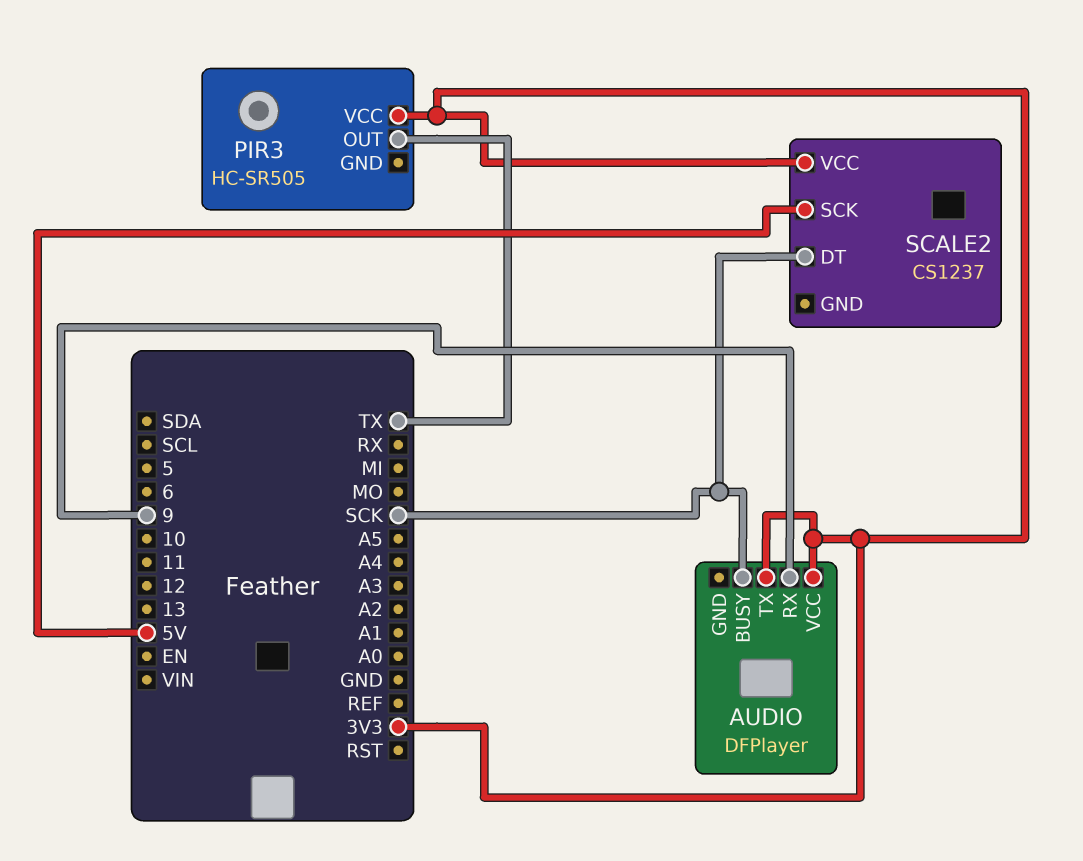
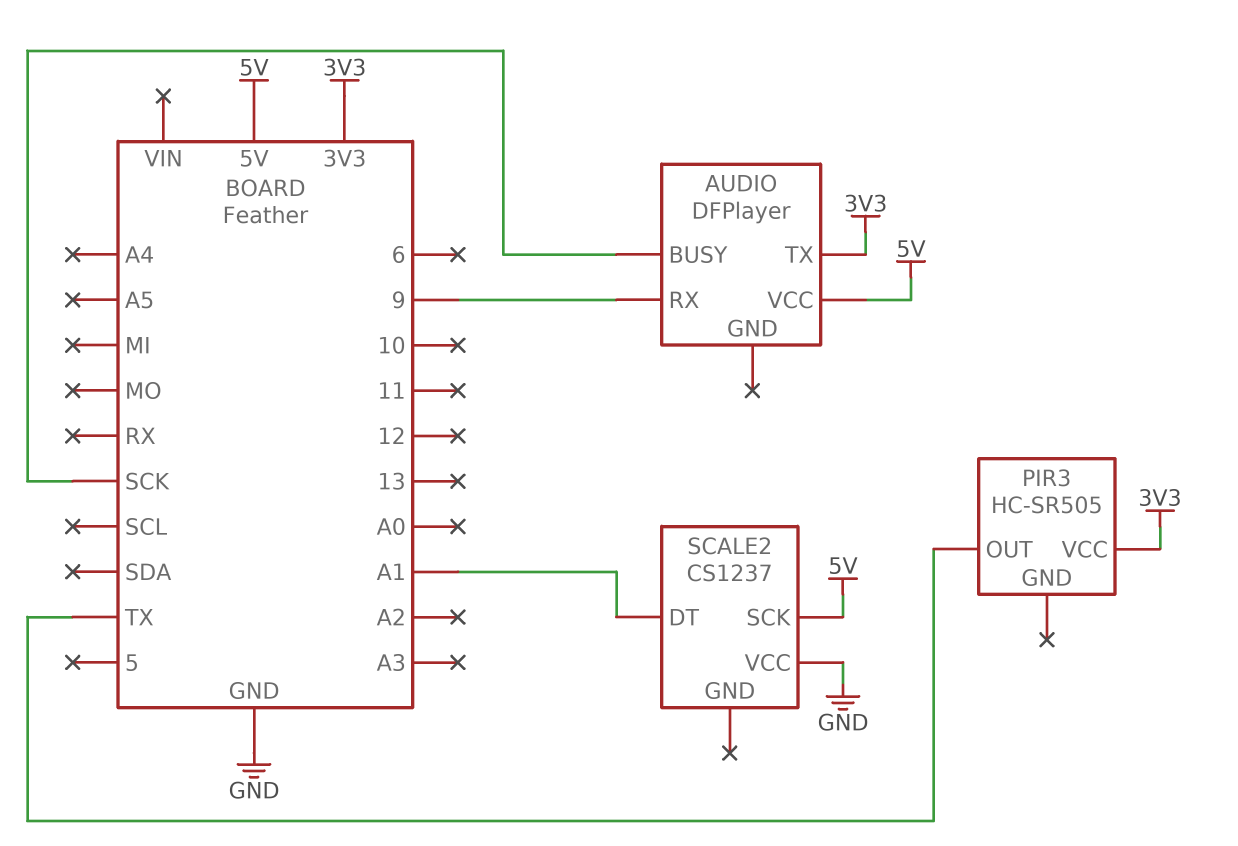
AUDIO pin VCC: 3V3 -> 5V
SCALE2 pin DT: SCK -> A1
SCALE2 pin VCC: 3V3 -> GND

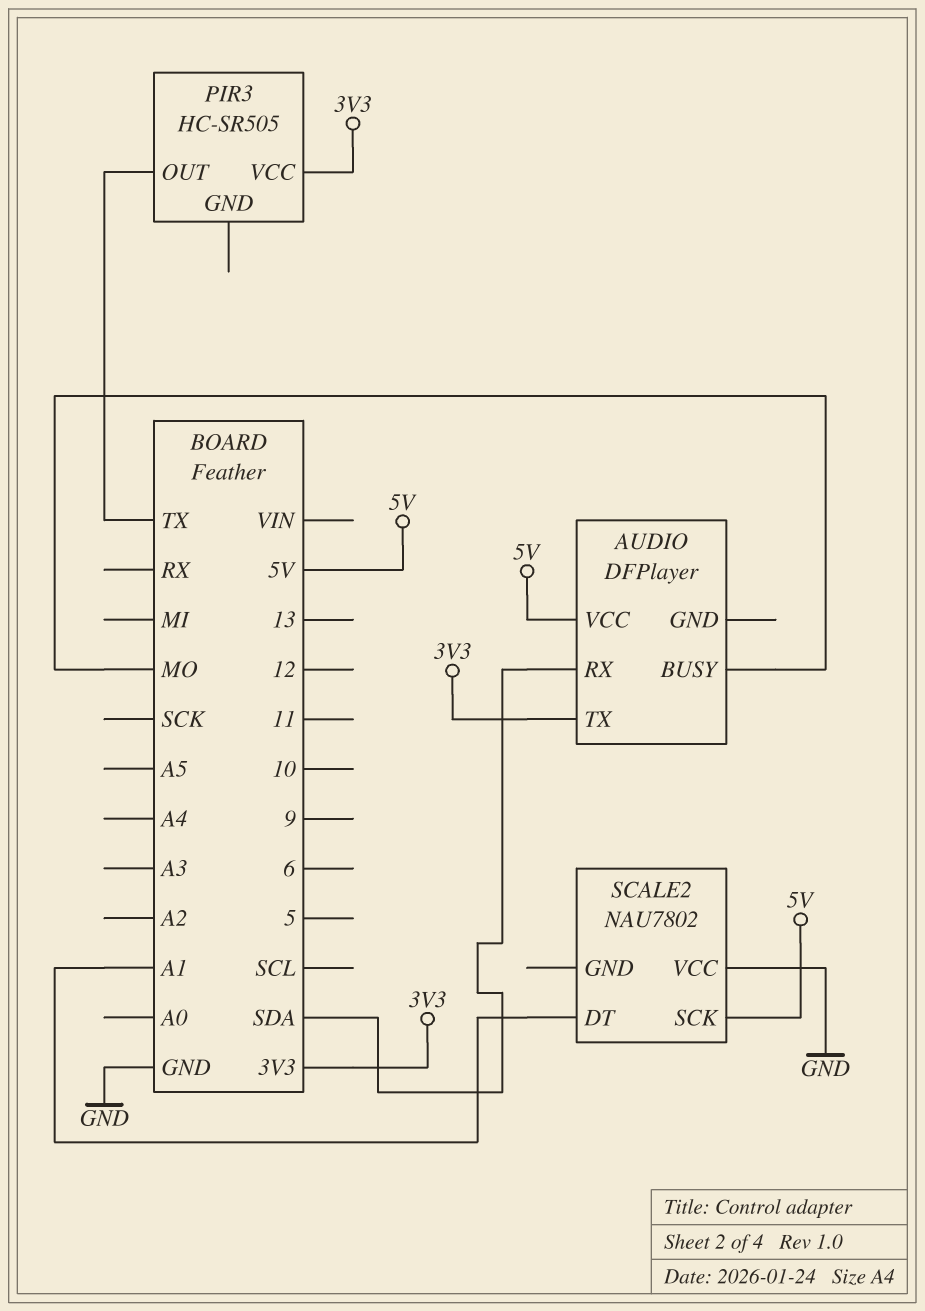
AUDIO pin BUSY: SCK -> MO
AUDIO pin RX: 9 -> SDA
SCALE2: CS1237 -> NAU7802

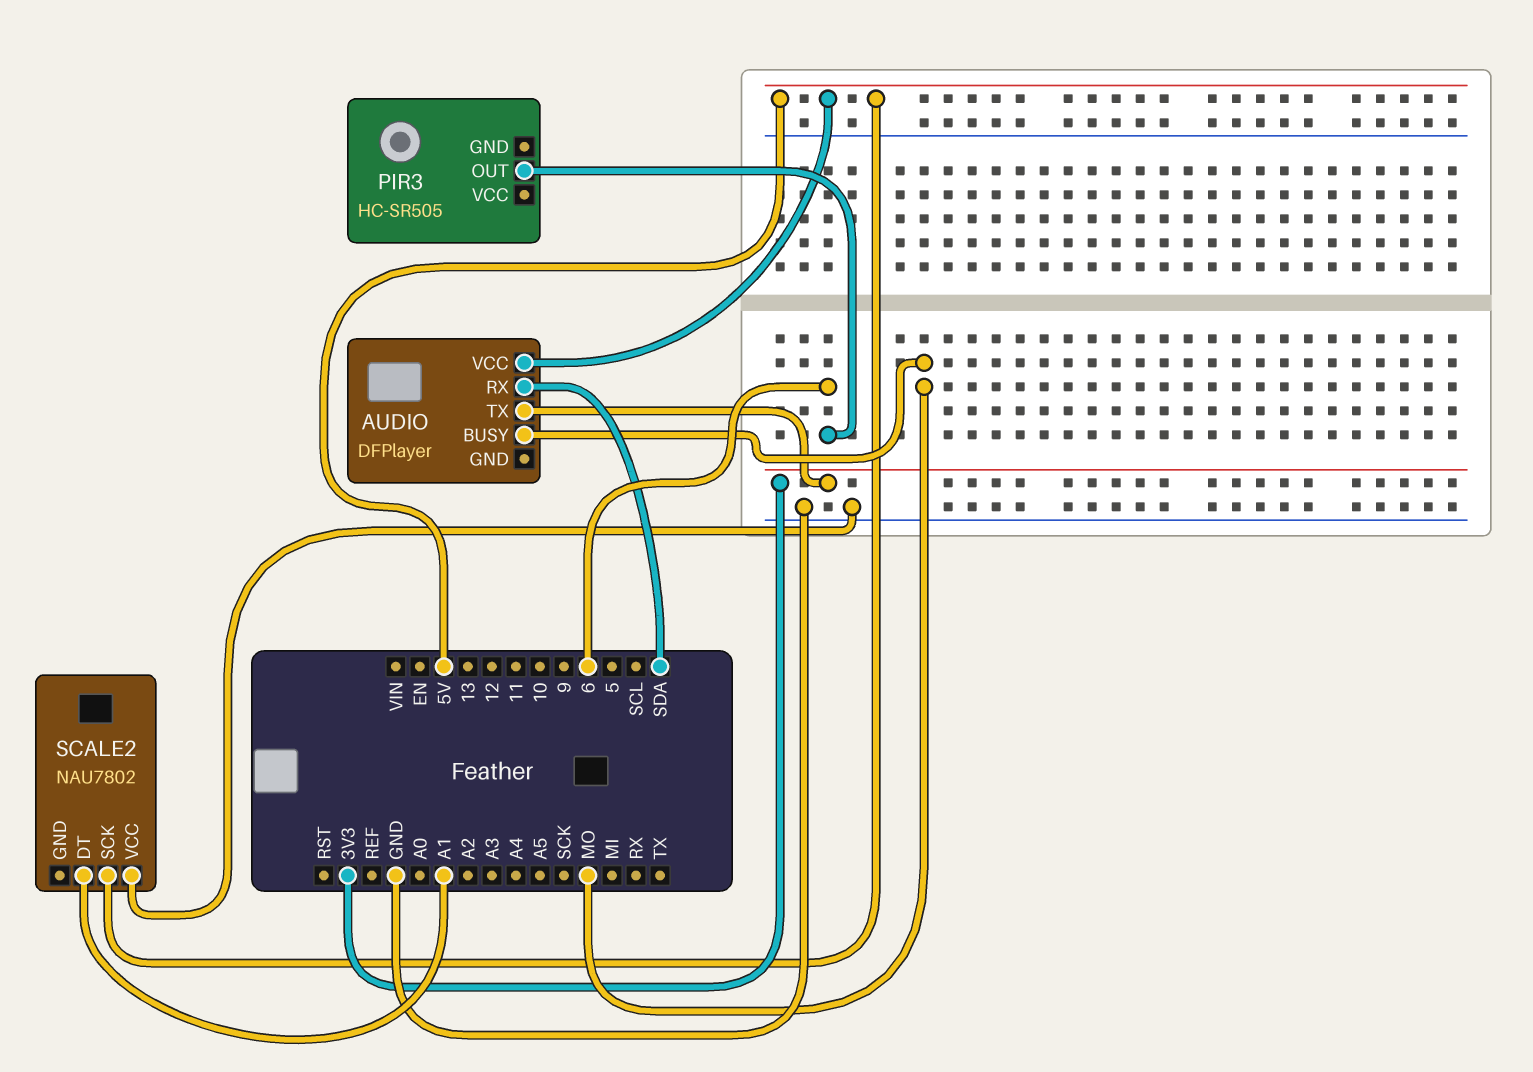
PIR3 pin OUT: TX -> 6
PIR3 pin VCC: 3V3 -> none

